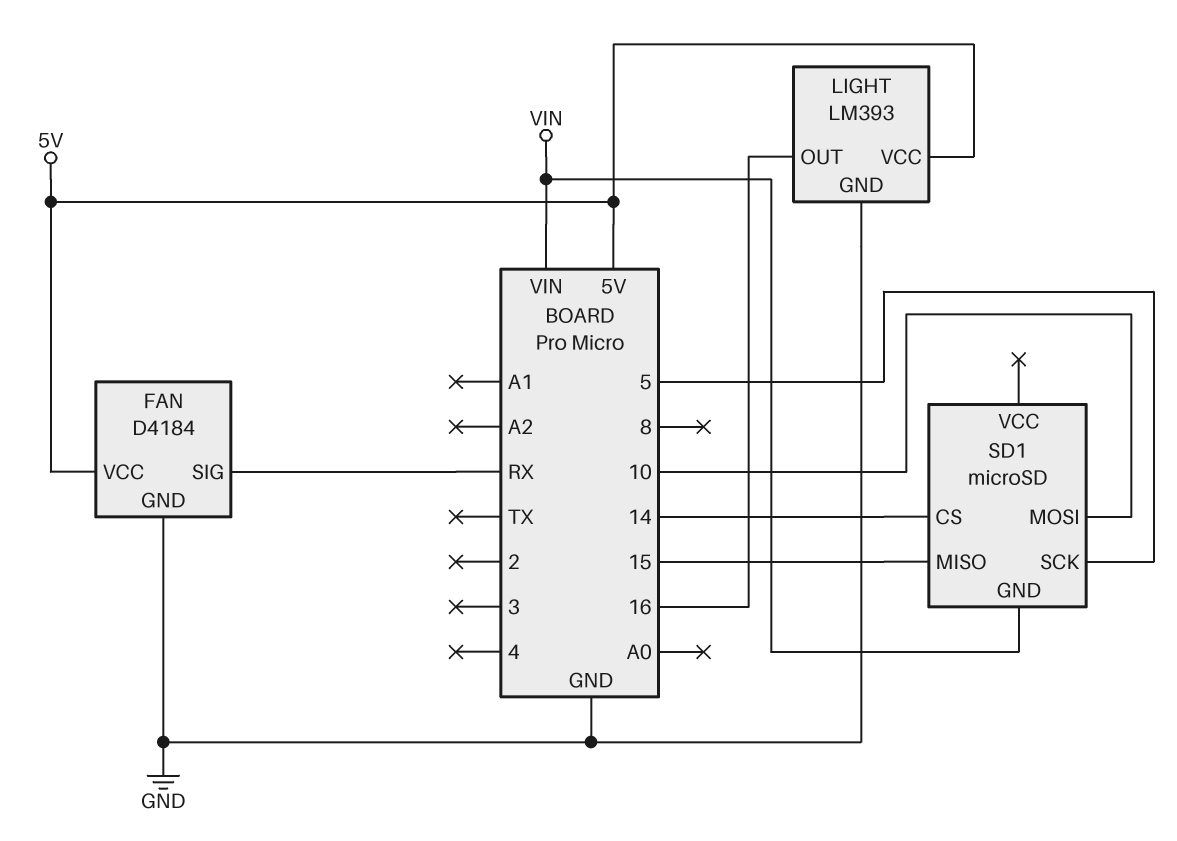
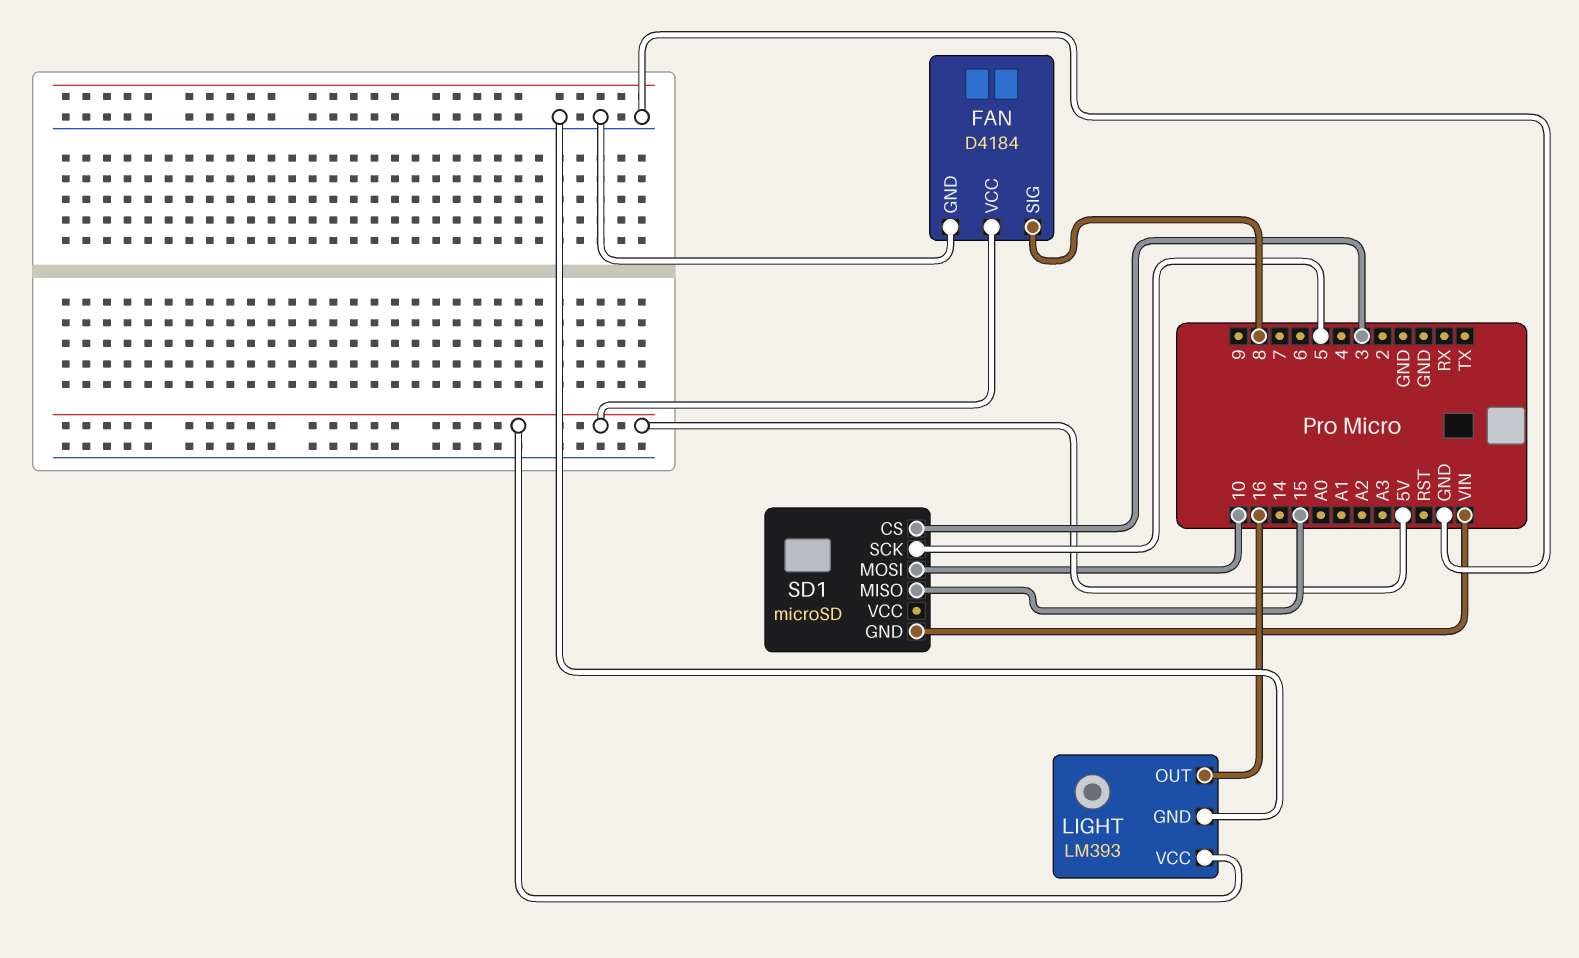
FAN pin SIG: RX -> 8
SD1 pin CS: 14 -> 3

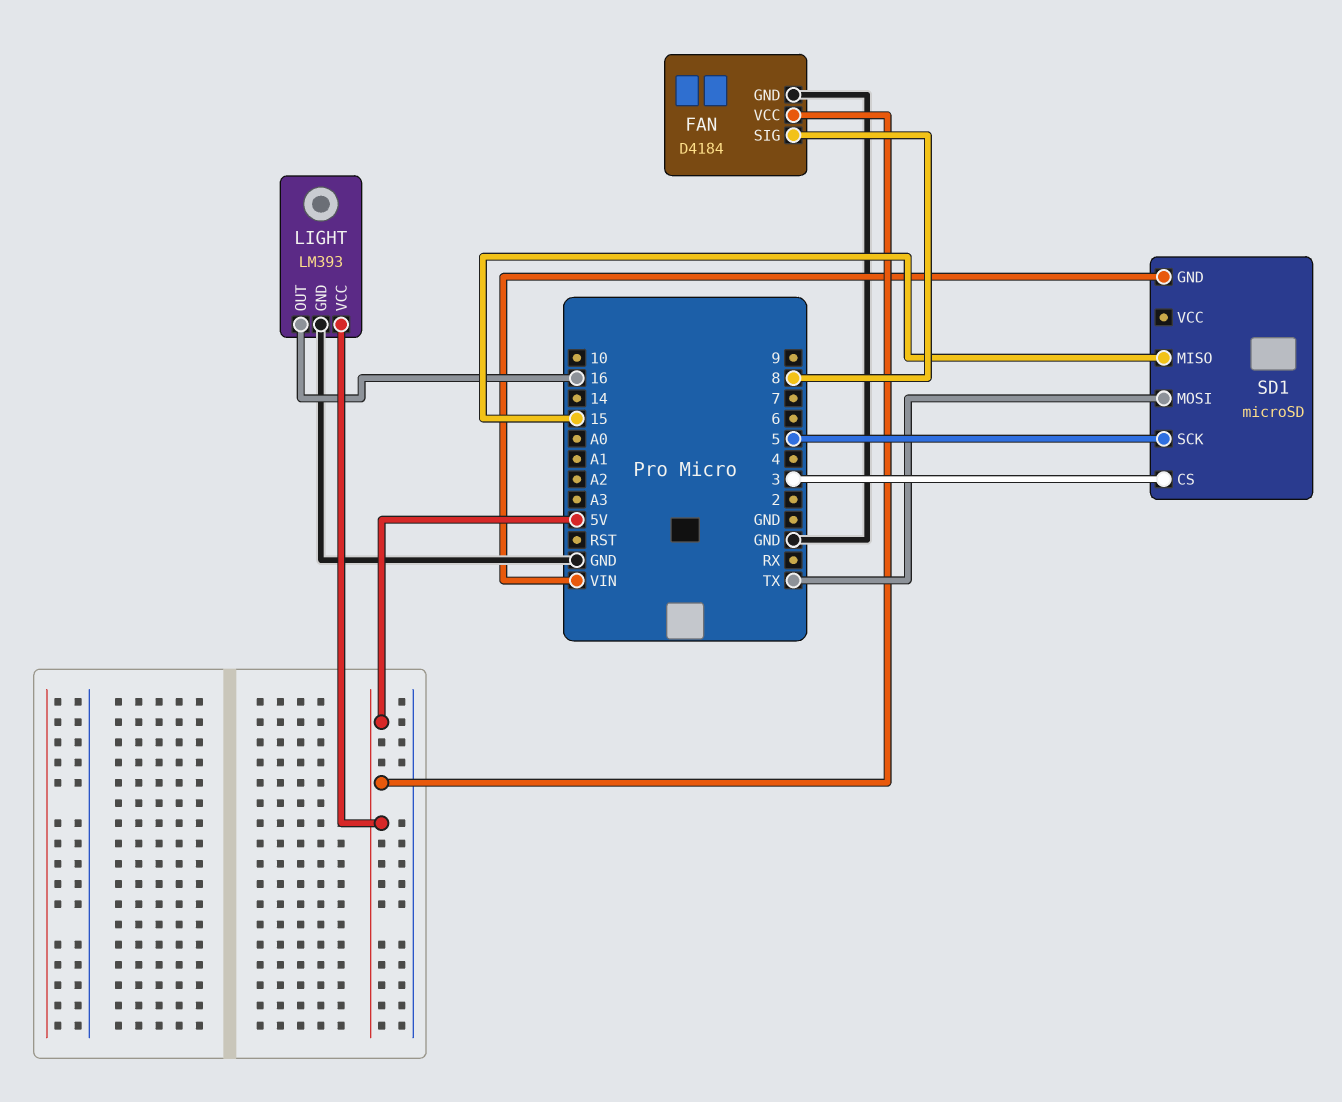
SD1 pin MOSI: 10 -> TX

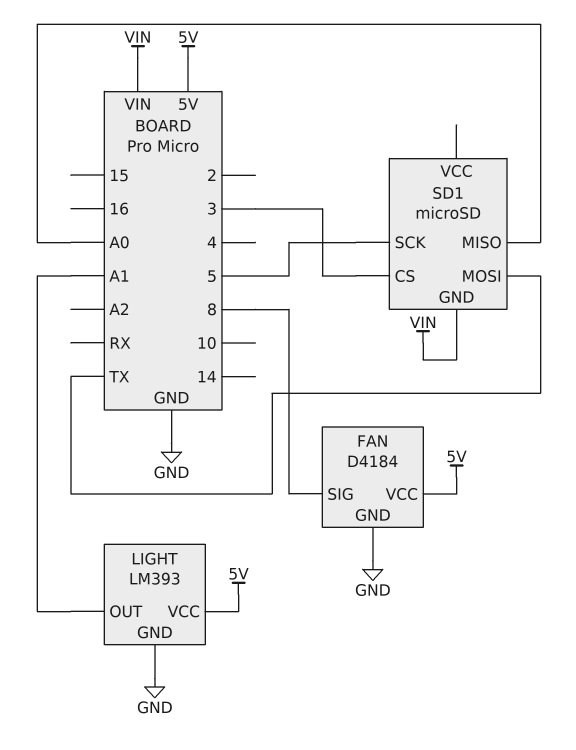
LIGHT pin OUT: 16 -> A1
SD1 pin MISO: 15 -> A0

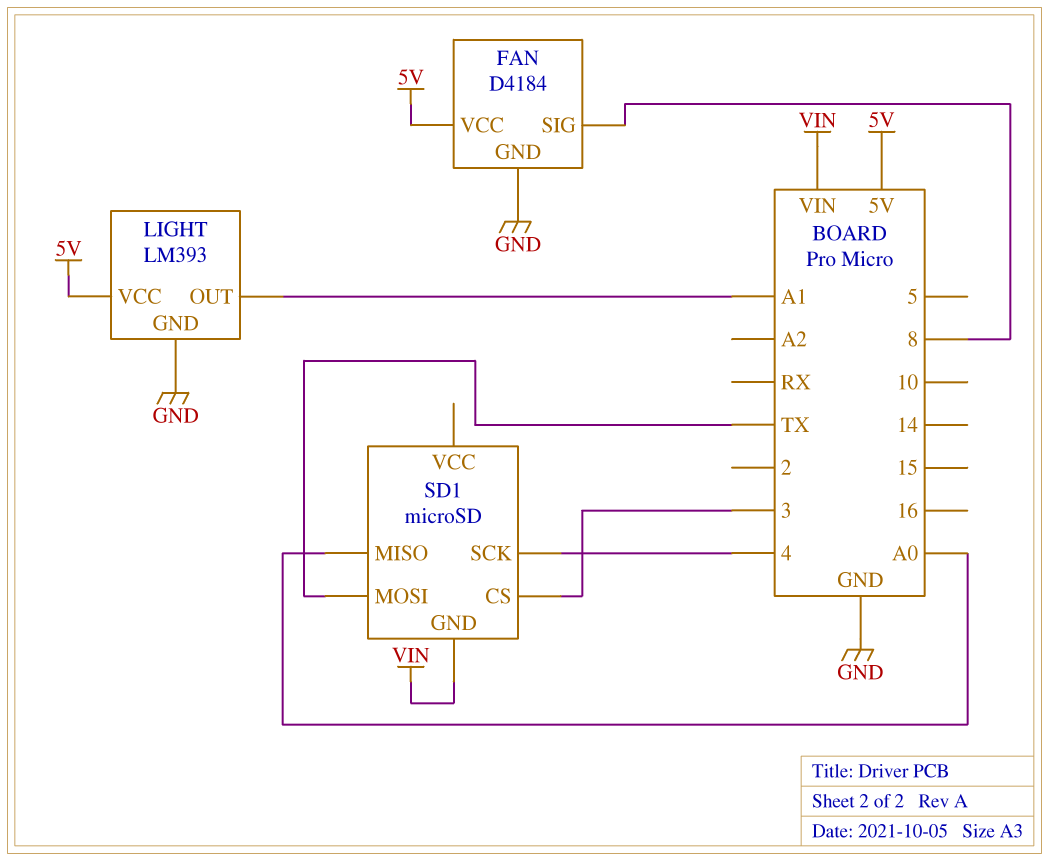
SD1 pin SCK: 5 -> 4

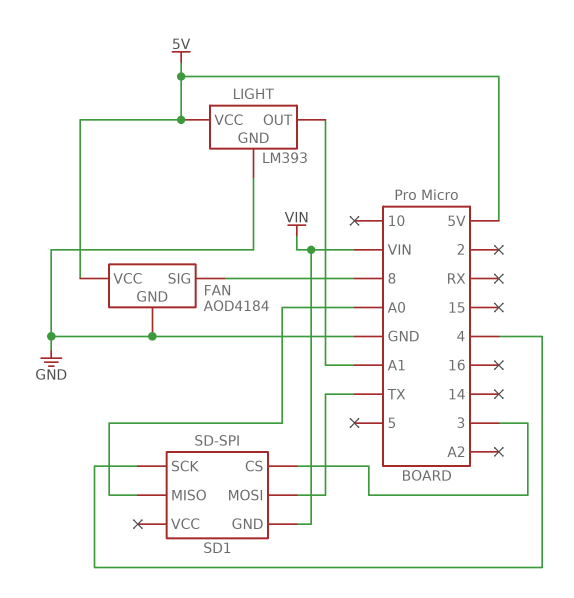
FAN: D4184 -> AOD4184
SD1: microSD -> SD-SPI

